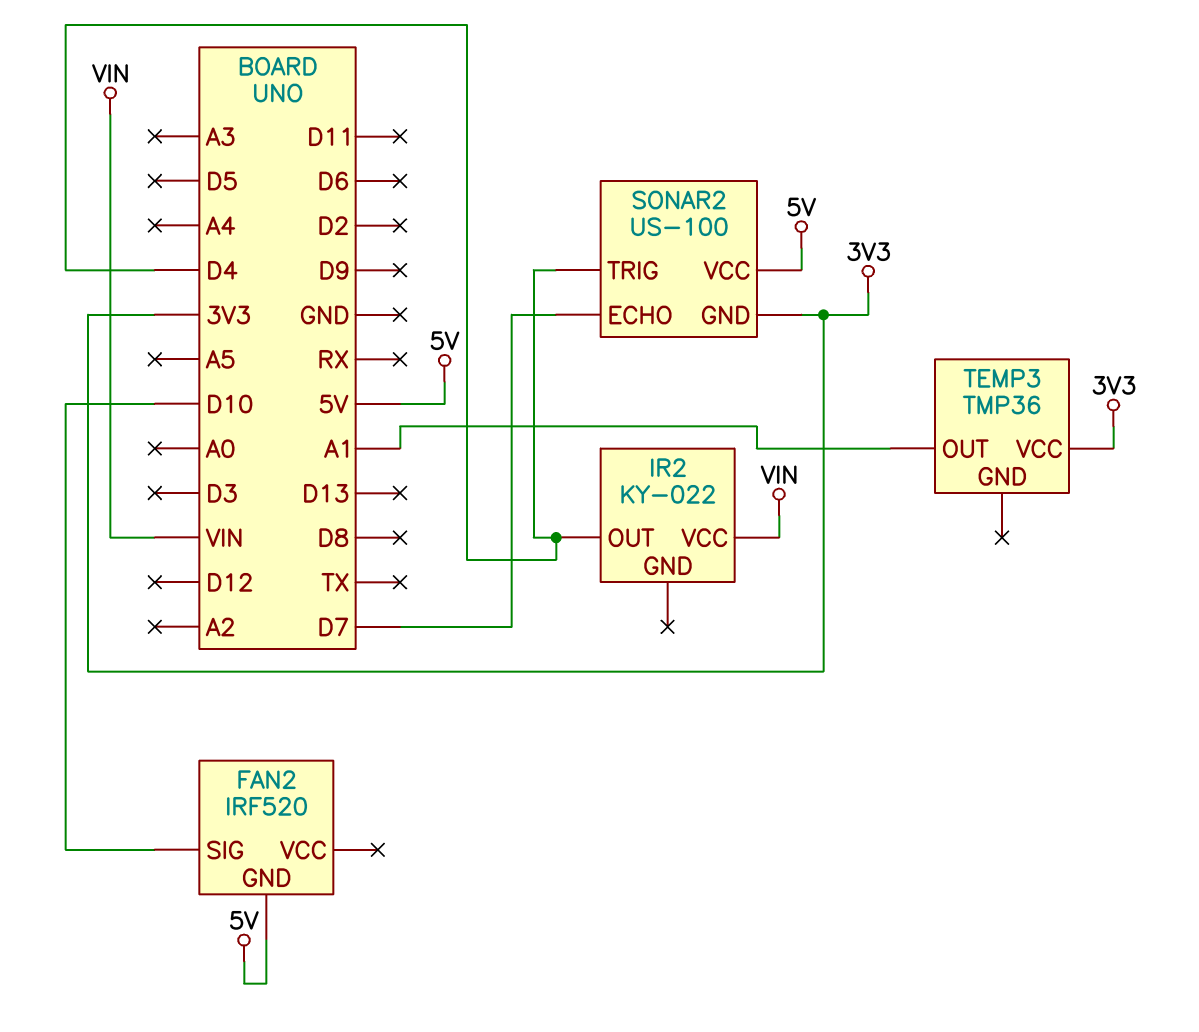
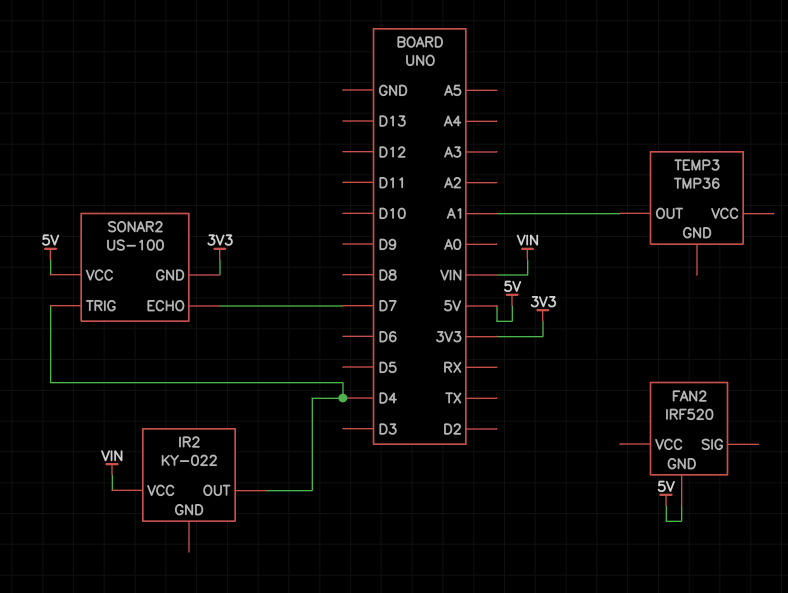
FAN2 pin SIG: D10 -> none
TEMP3 pin VCC: 3V3 -> none

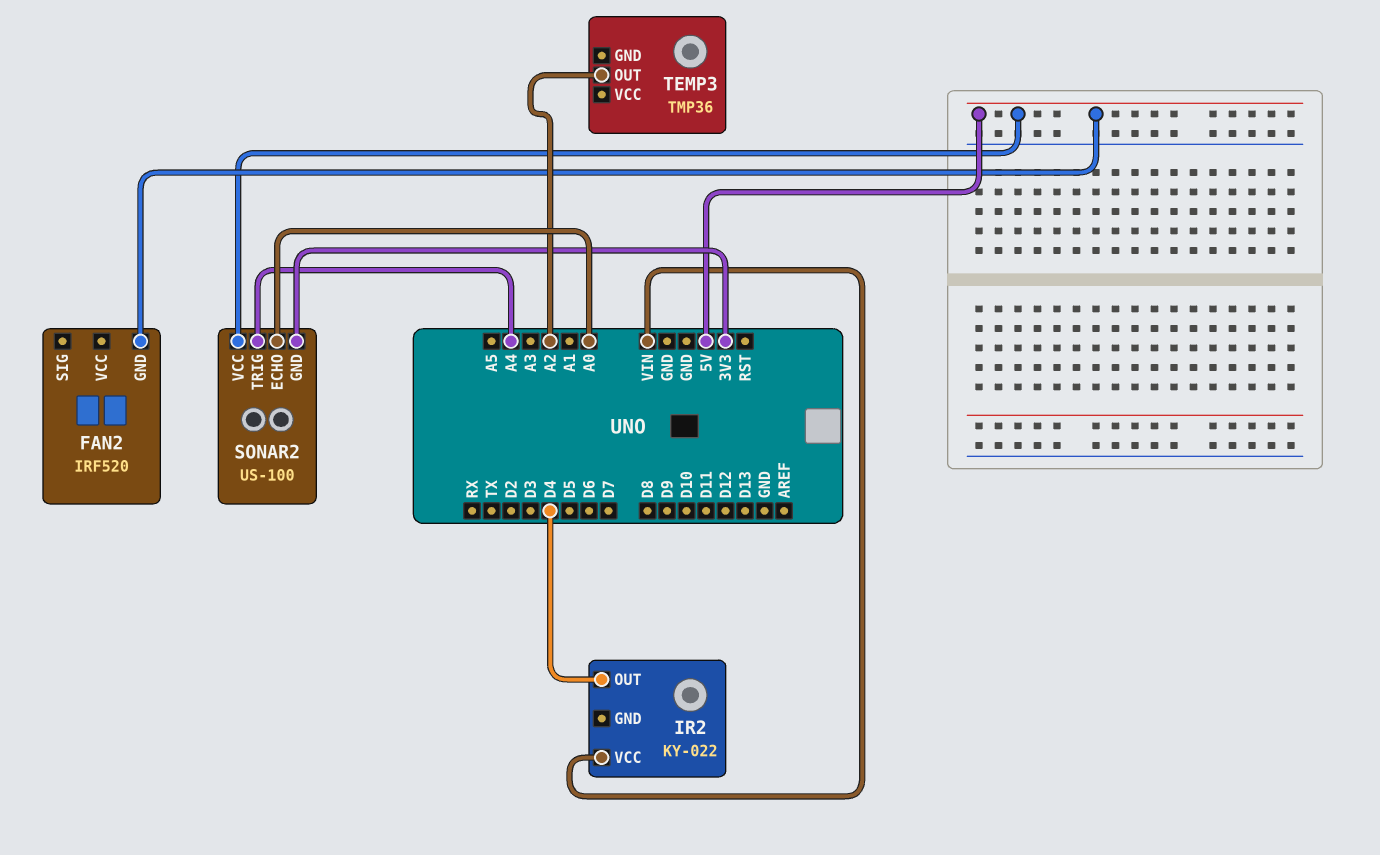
SONAR2 pin ECHO: D7 -> A0
SONAR2 pin TRIG: D4 -> A4
TEMP3 pin OUT: A1 -> A2

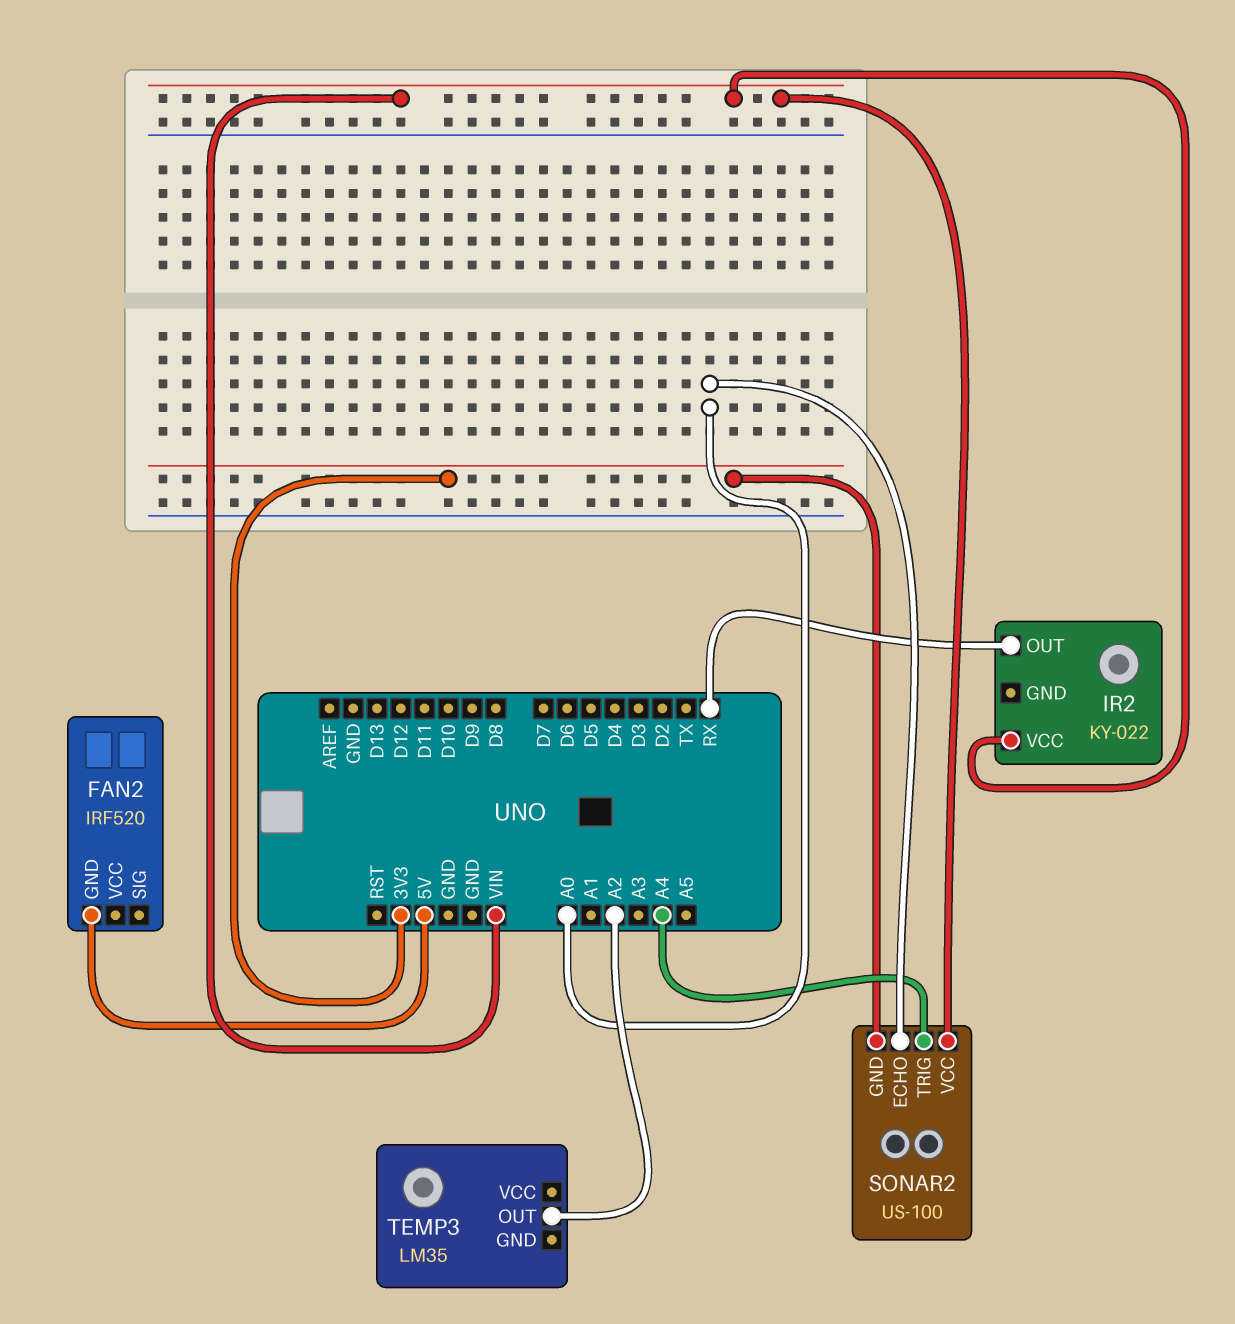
IR2 pin OUT: D4 -> RX
SONAR2 pin VCC: 5V -> VIN
TEMP3: TMP36 -> LM35

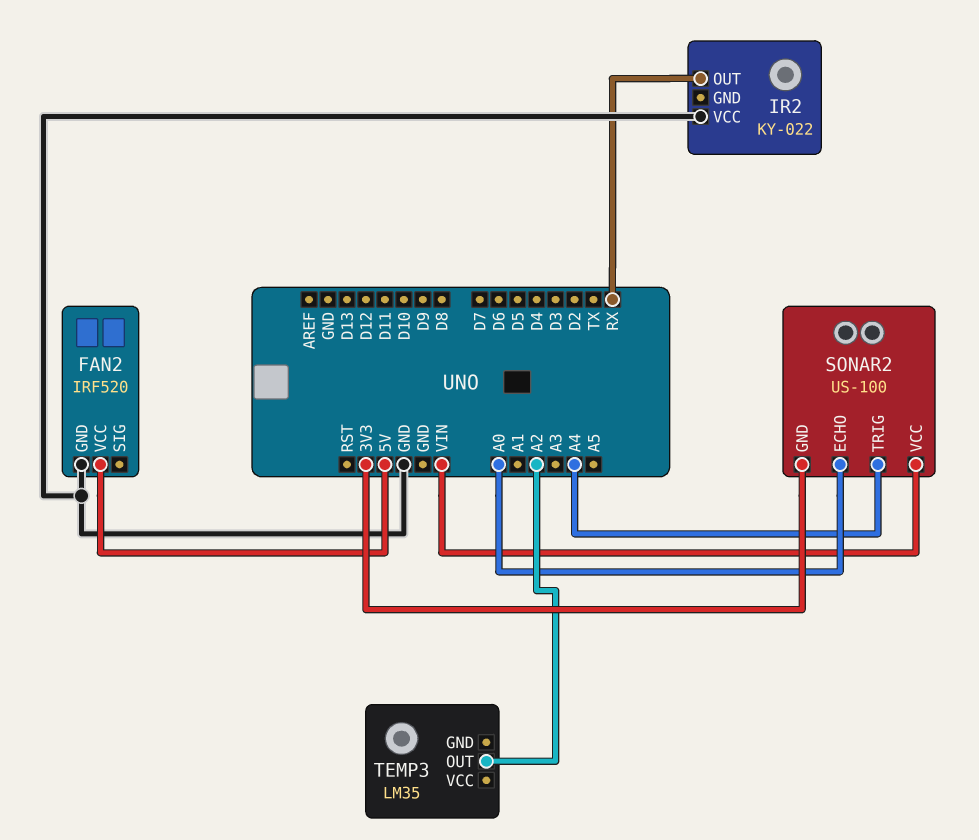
FAN2 pin GND: 5V -> GND
FAN2 pin VCC: none -> 5V
IR2 pin VCC: VIN -> GND

